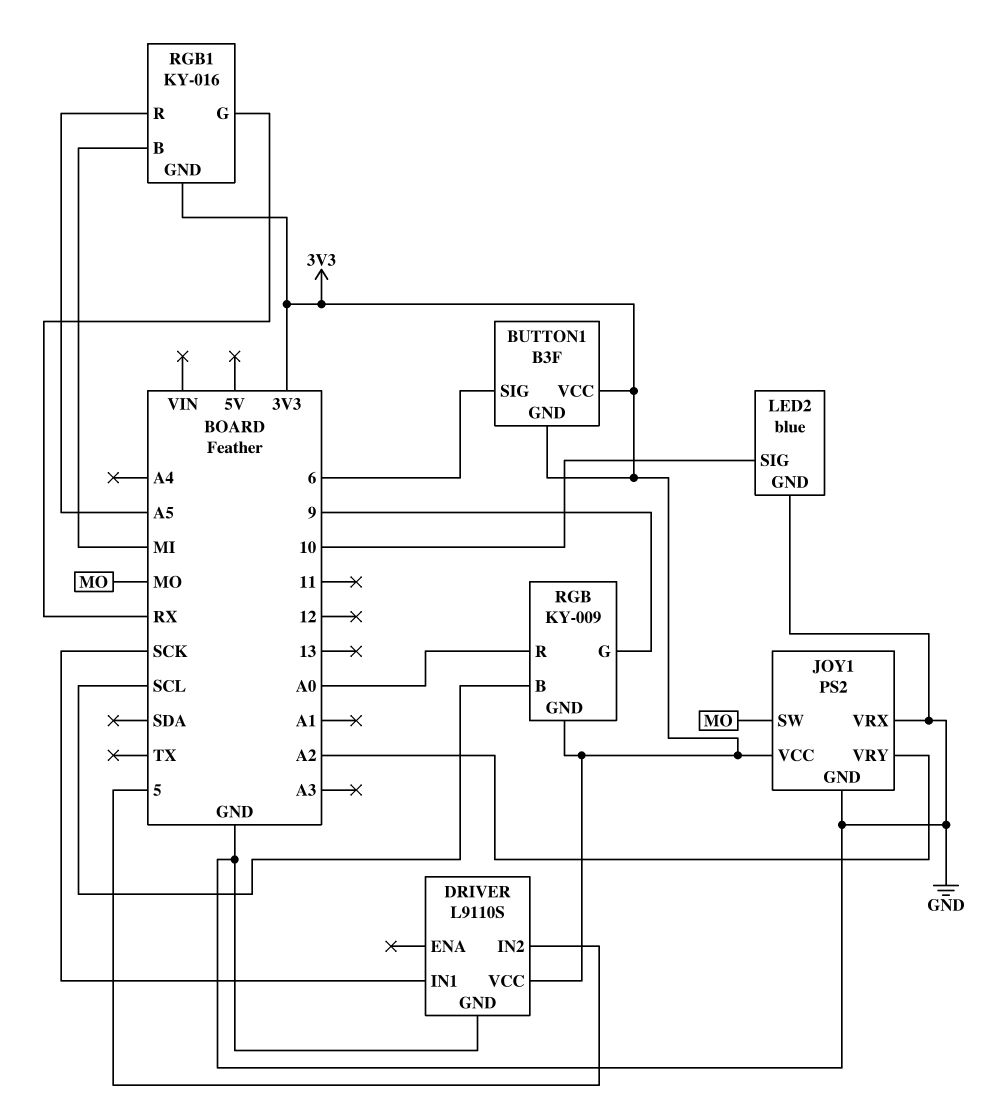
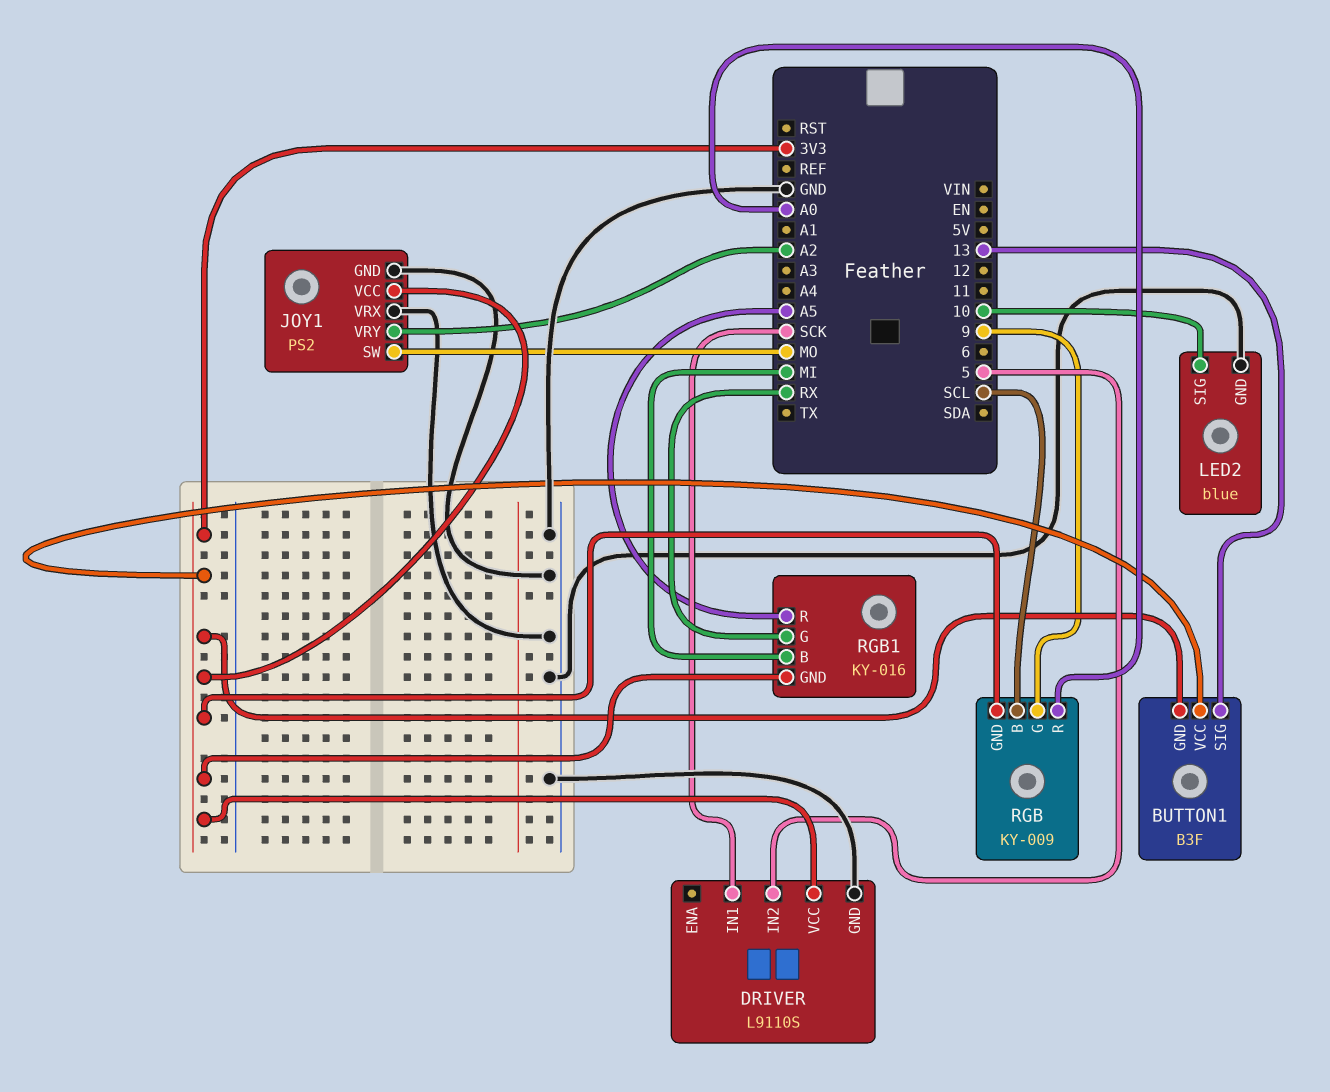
BUTTON1 pin SIG: 6 -> 13

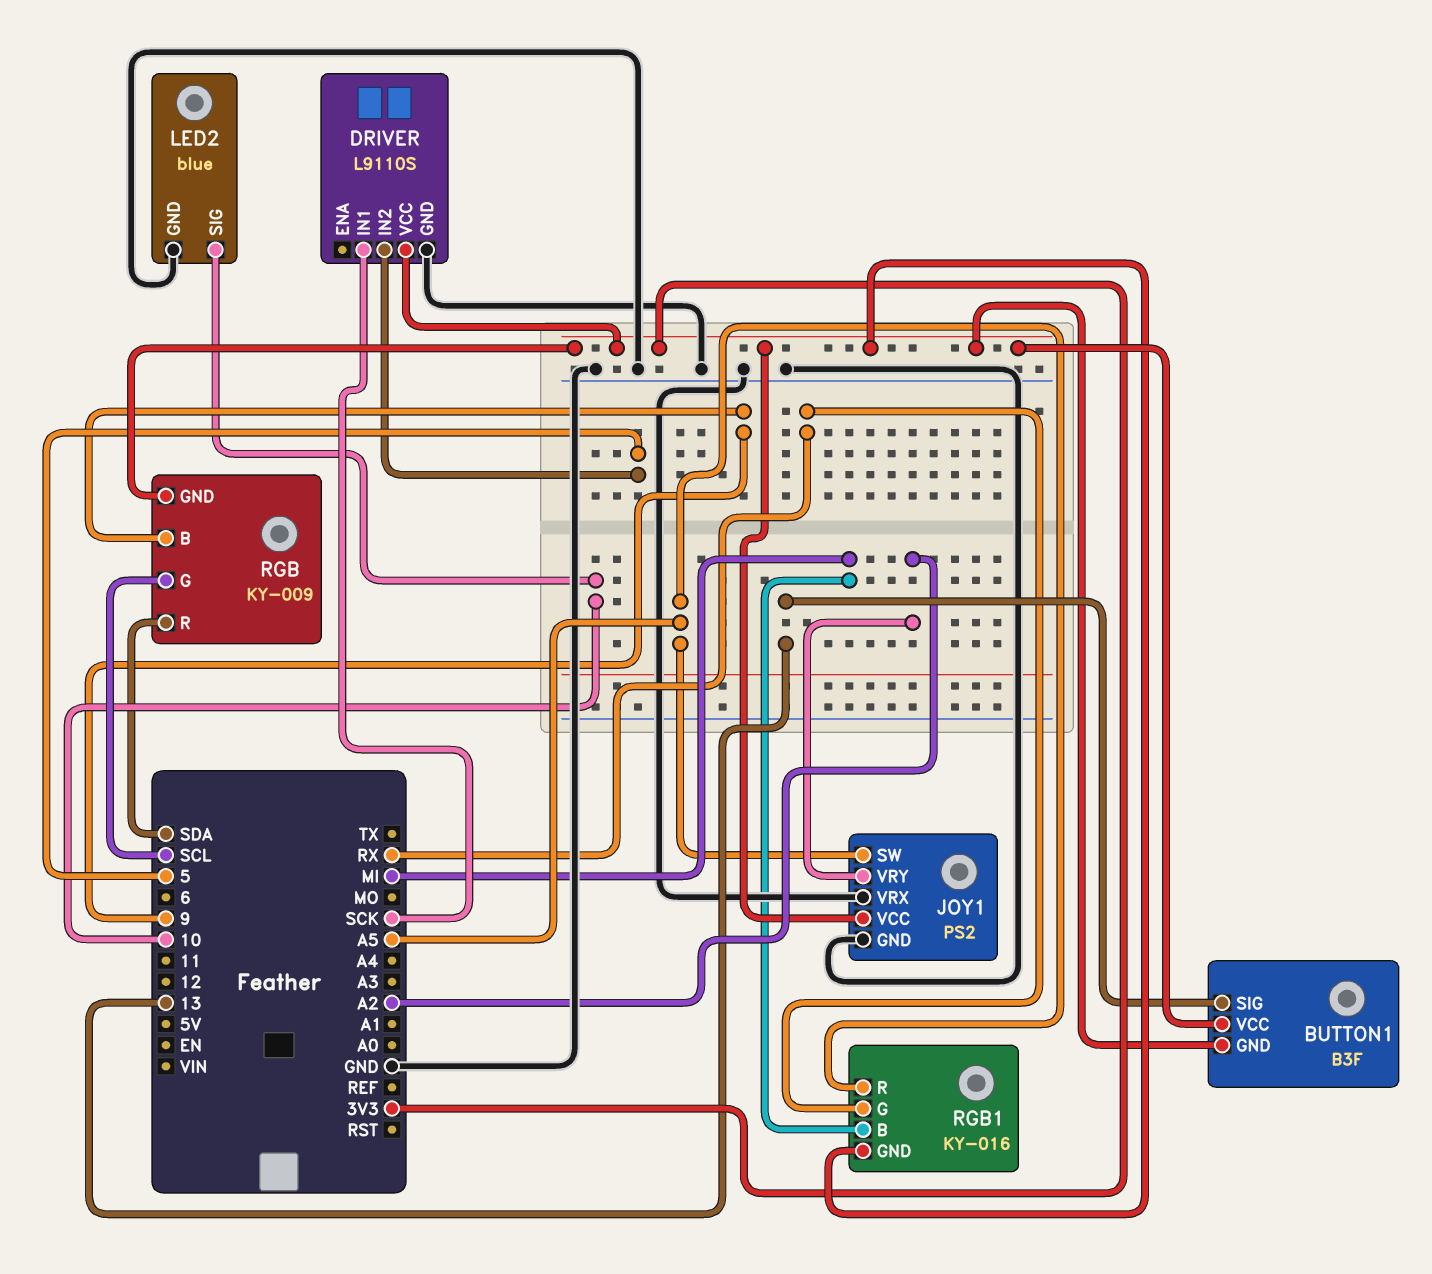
JOY1 pin SW: MO -> A5
RGB pin B: SCL -> 9
RGB pin G: 9 -> SCL
RGB pin R: A0 -> SDA

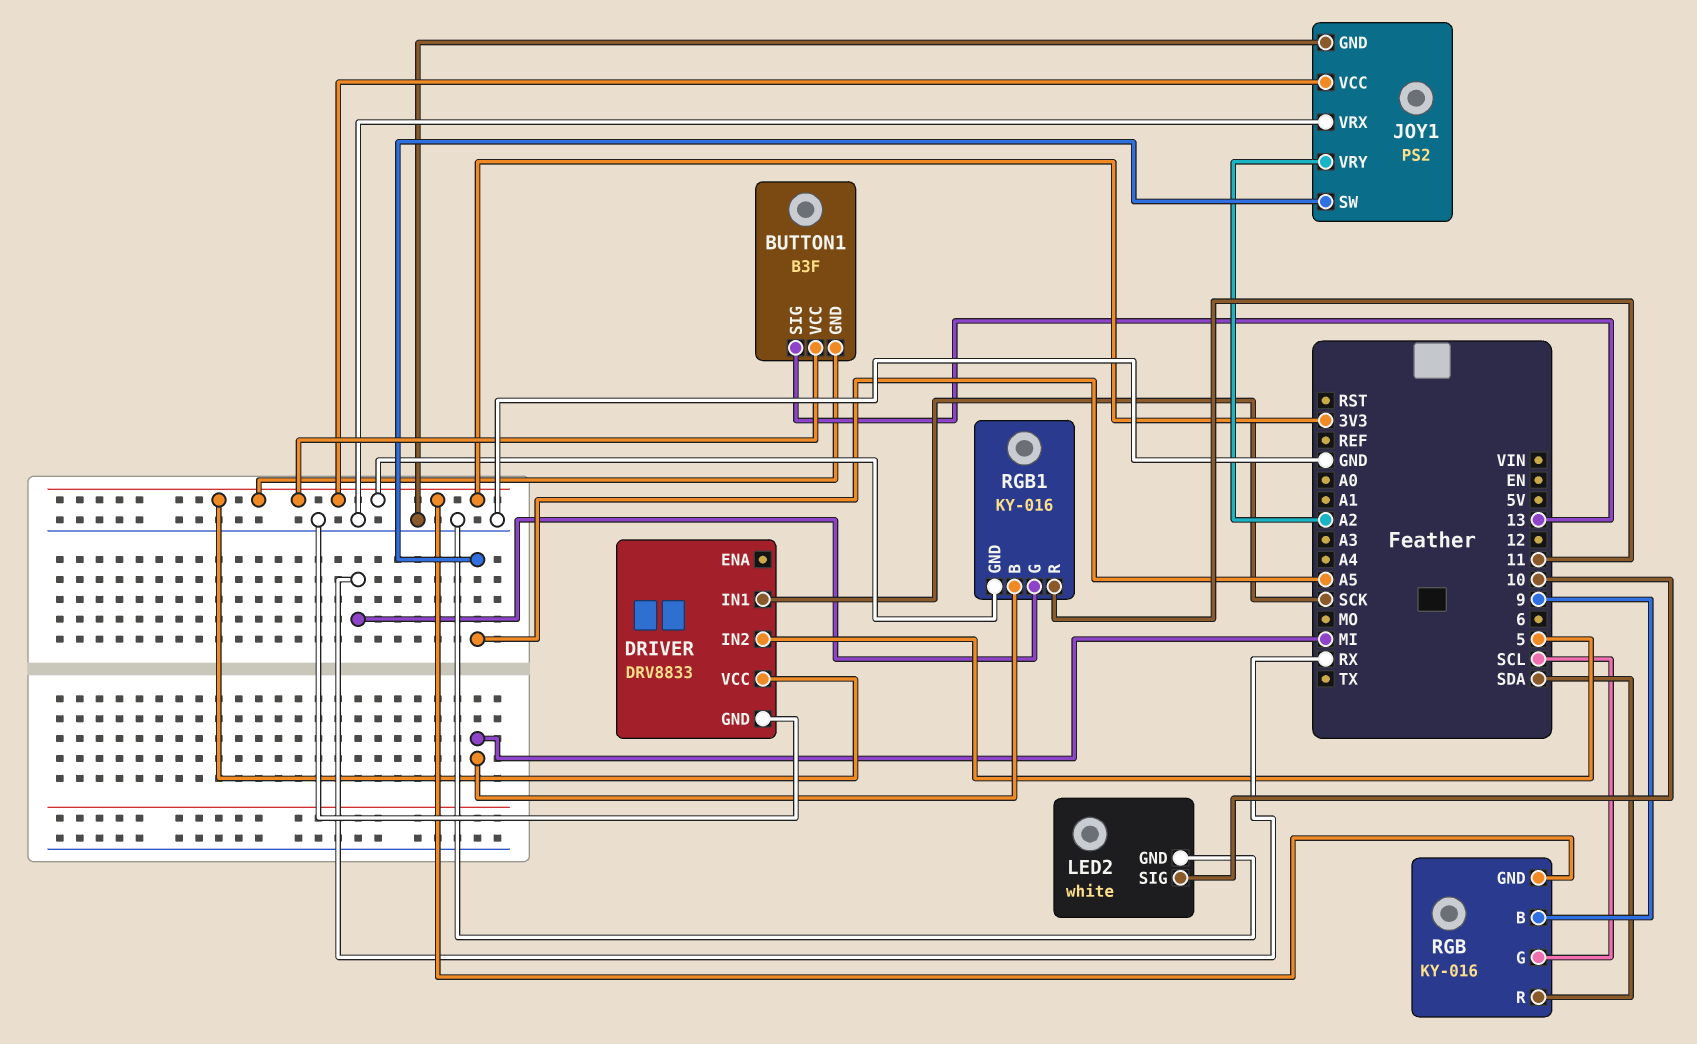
DRIVER: L9110S -> DRV8833
LED2: blue -> white
RGB: KY-009 -> KY-016
RGB1 pin R: A5 -> 11

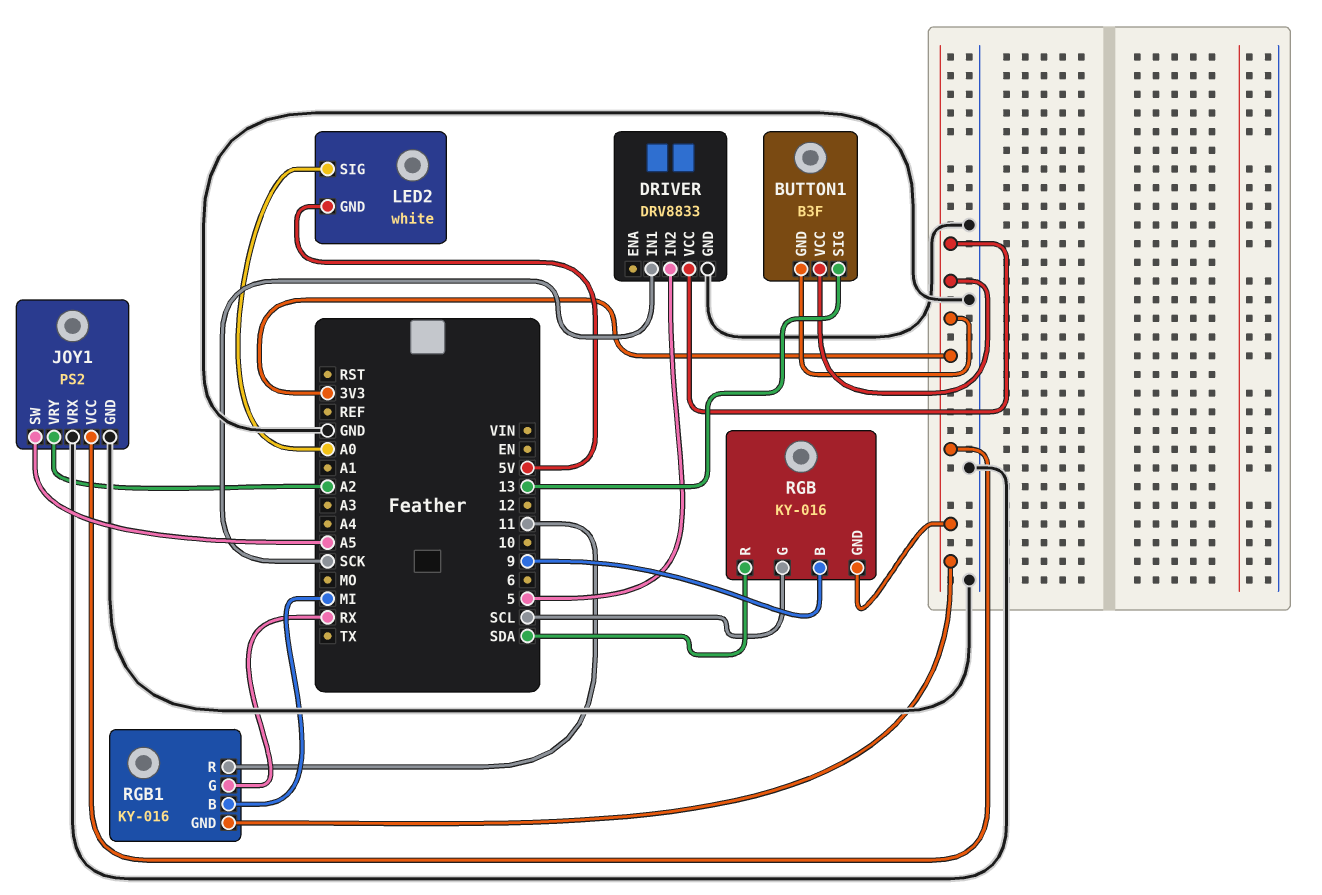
LED2 pin GND: GND -> 5V
LED2 pin SIG: 10 -> A0

